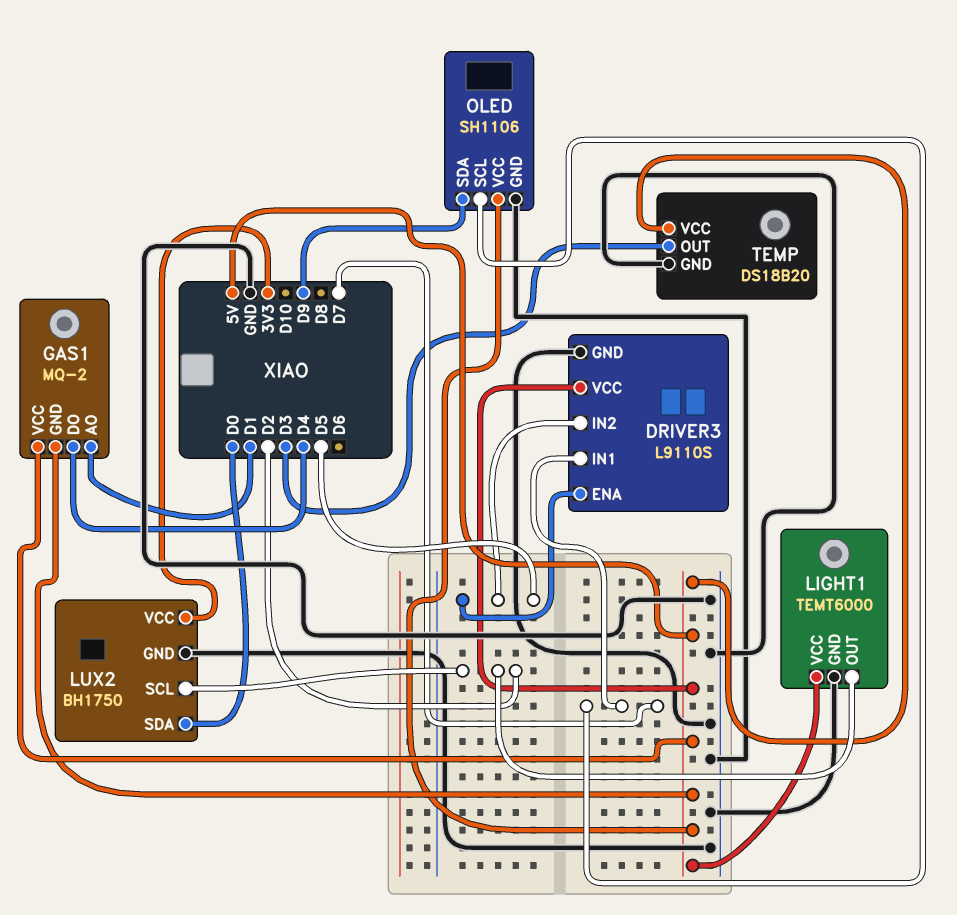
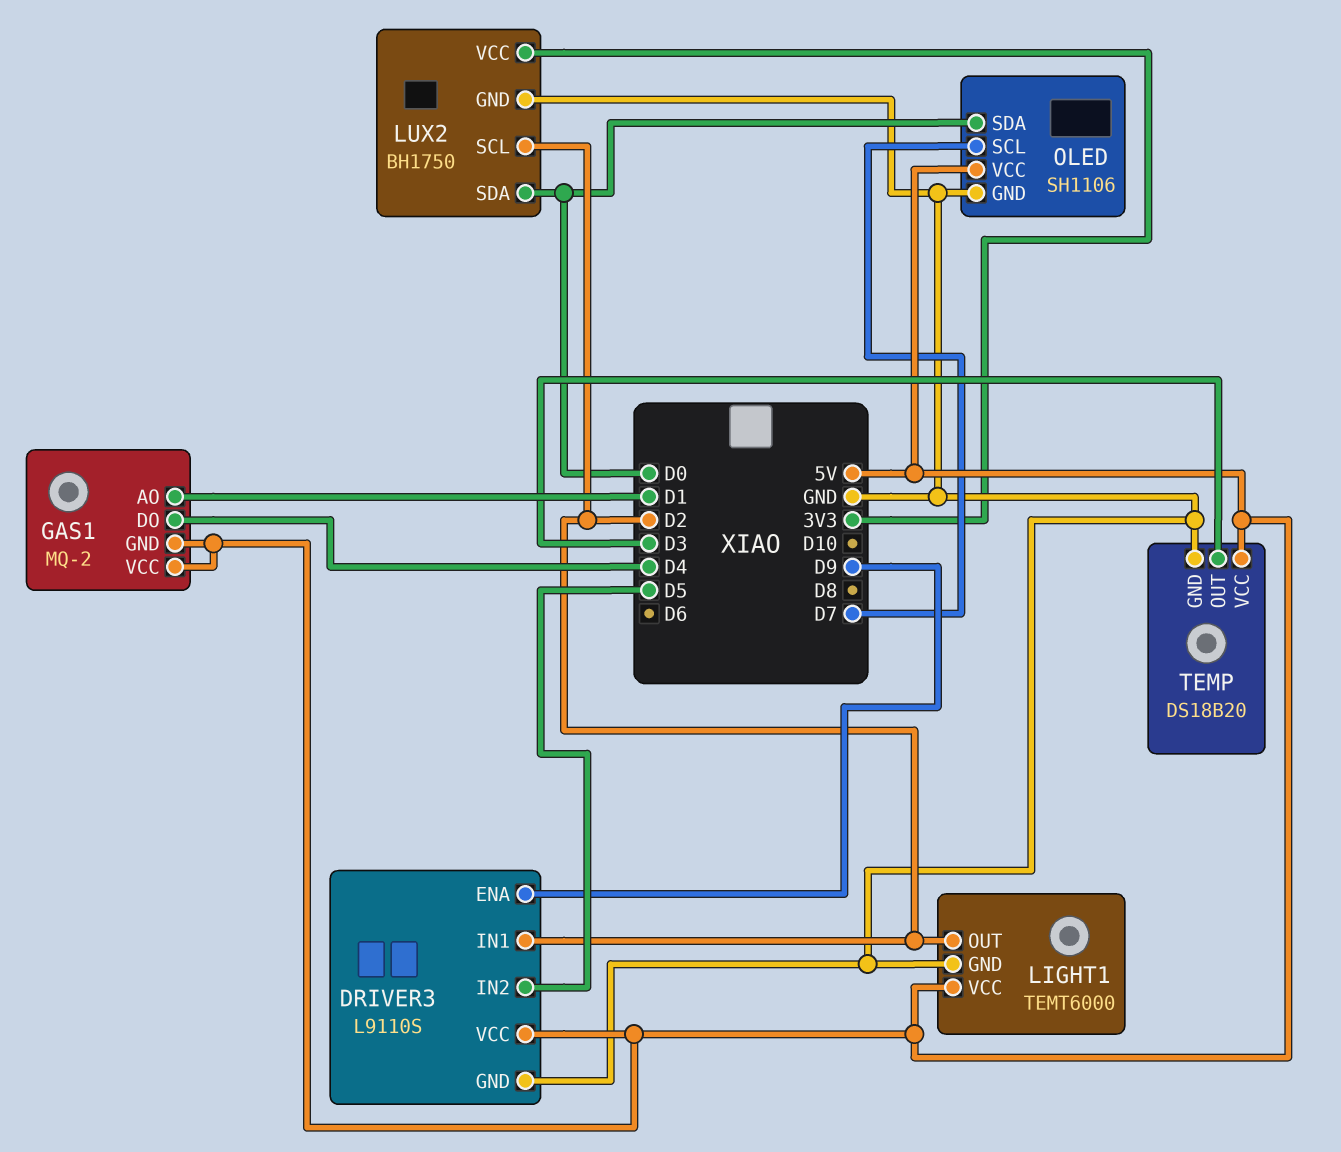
DRIVER3 pin ENA: D5 -> D9
DRIVER3 pin IN1: D7 -> D2
OLED pin SDA: D9 -> D0

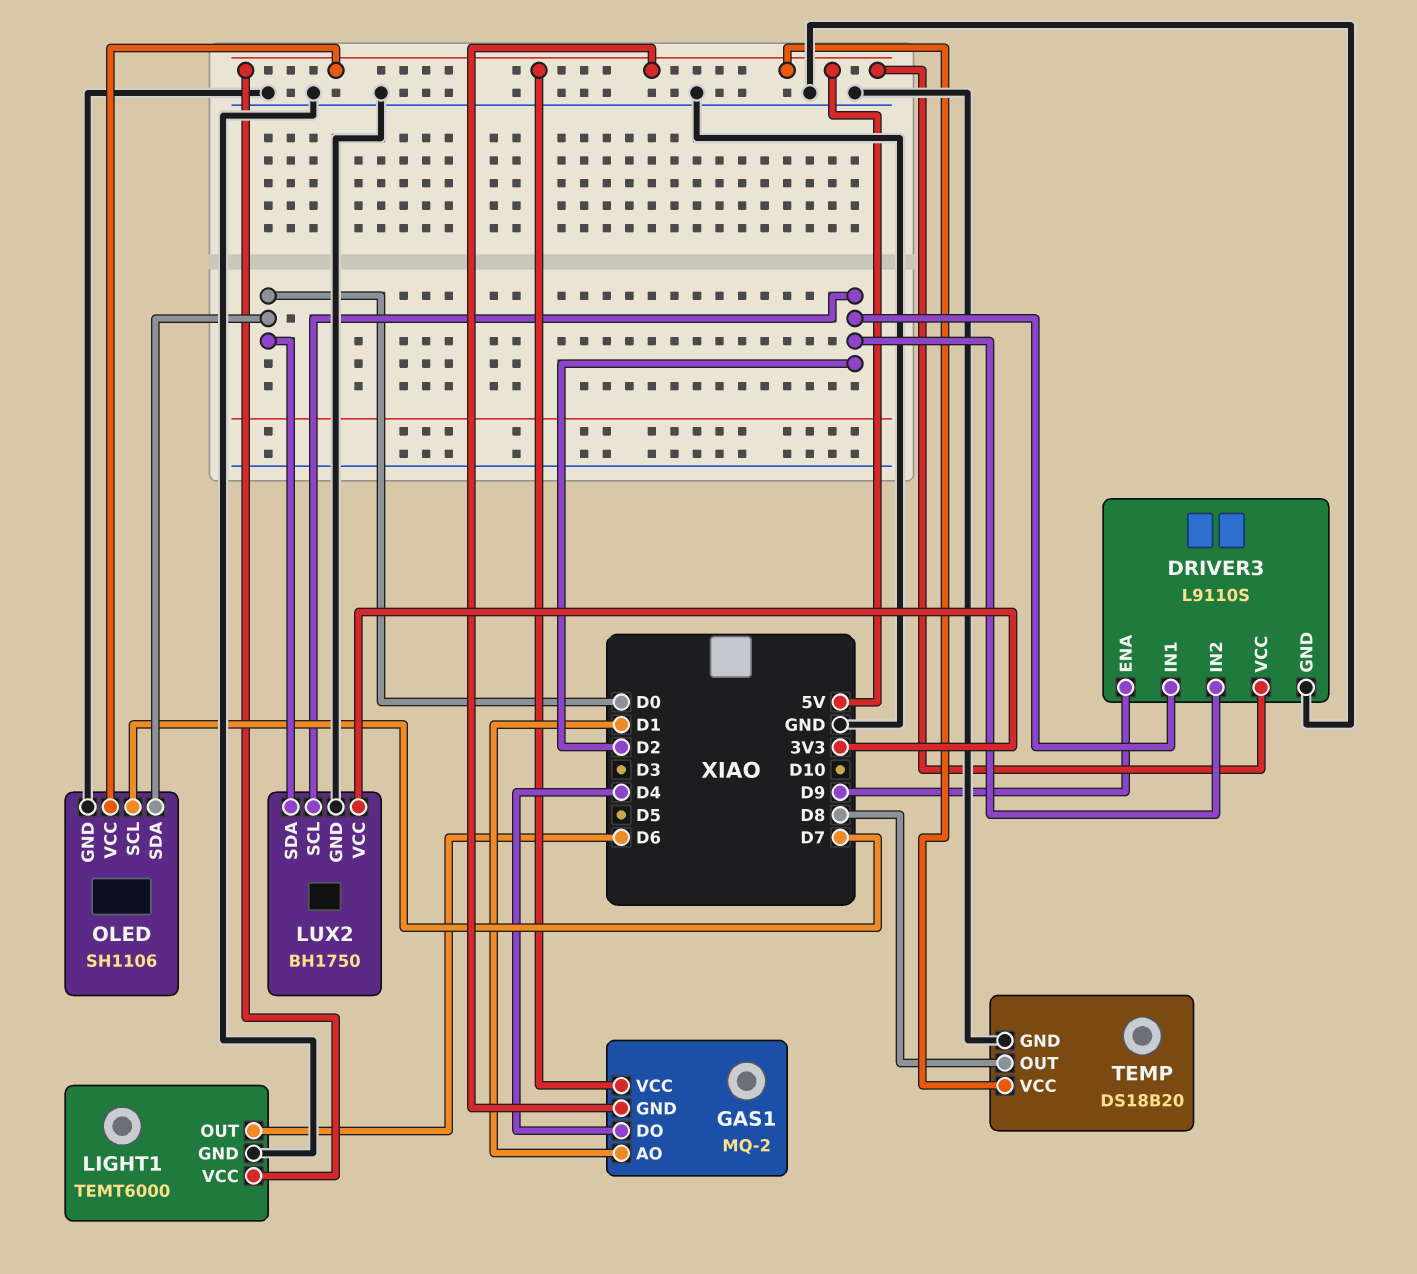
DRIVER3 pin IN2: D5 -> D2
LIGHT1 pin OUT: D2 -> D6
TEMP pin OUT: D3 -> D8

